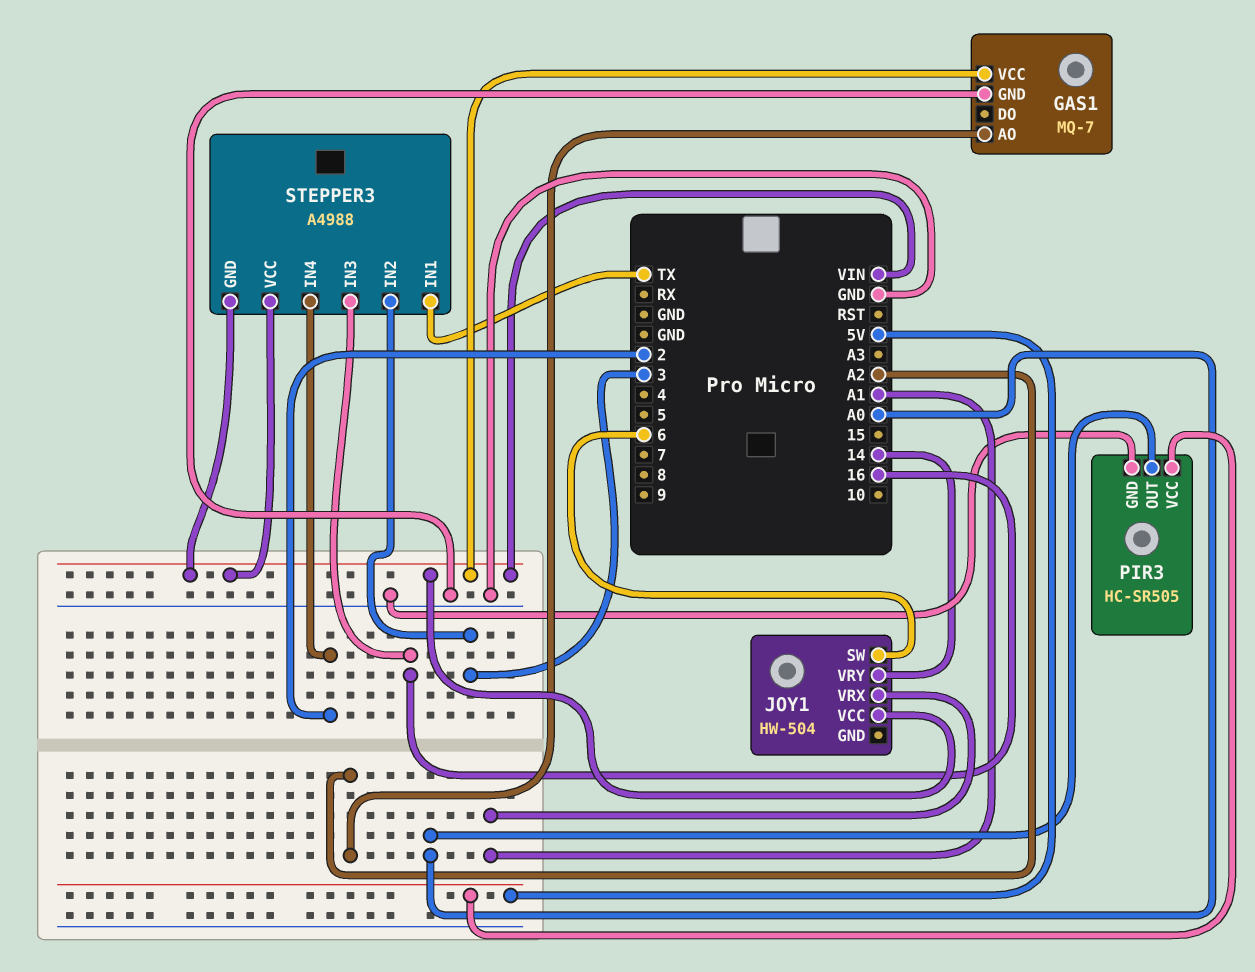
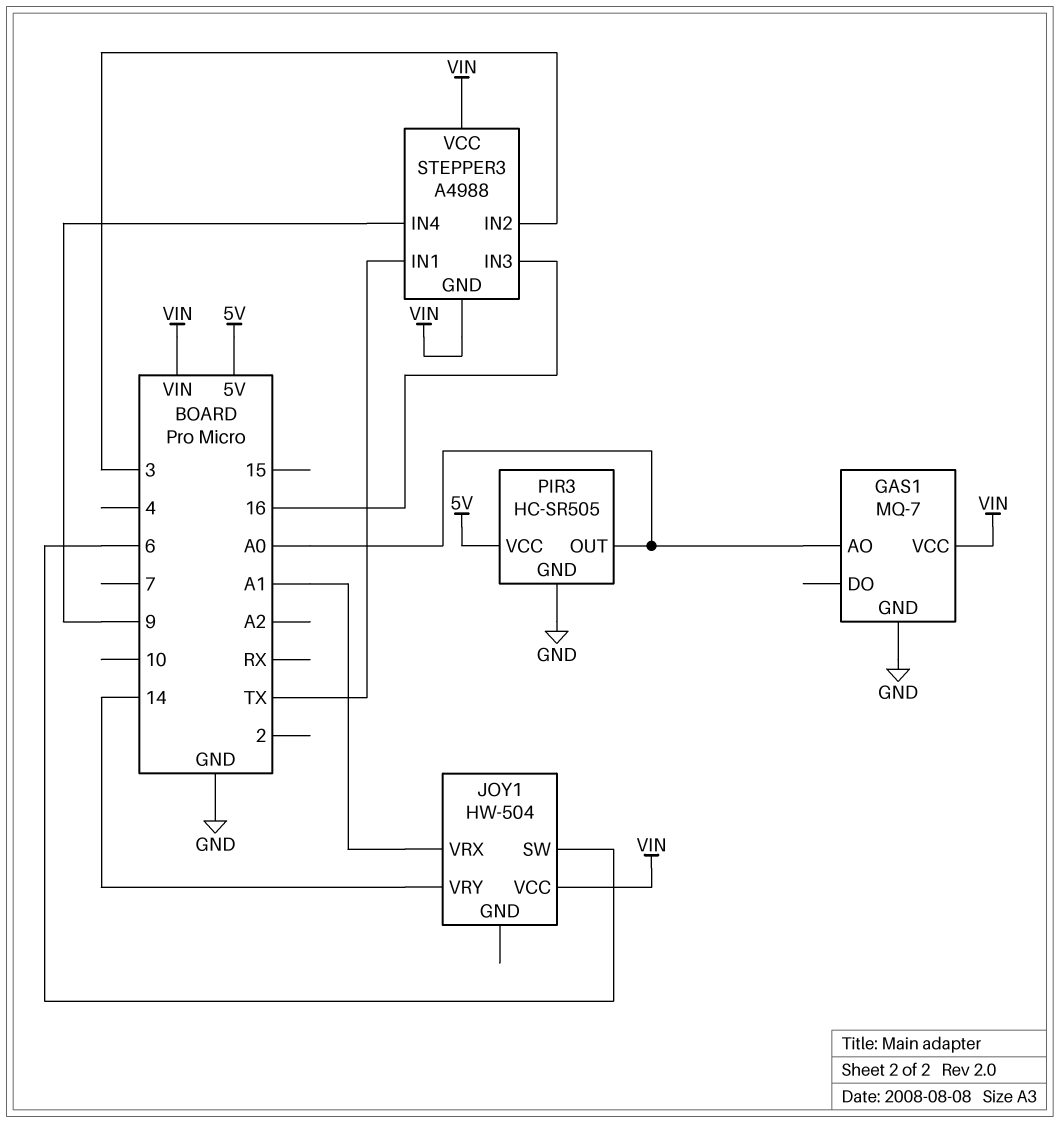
GAS1 pin AO: A2 -> A0
STEPPER3 pin IN4: 2 -> 9

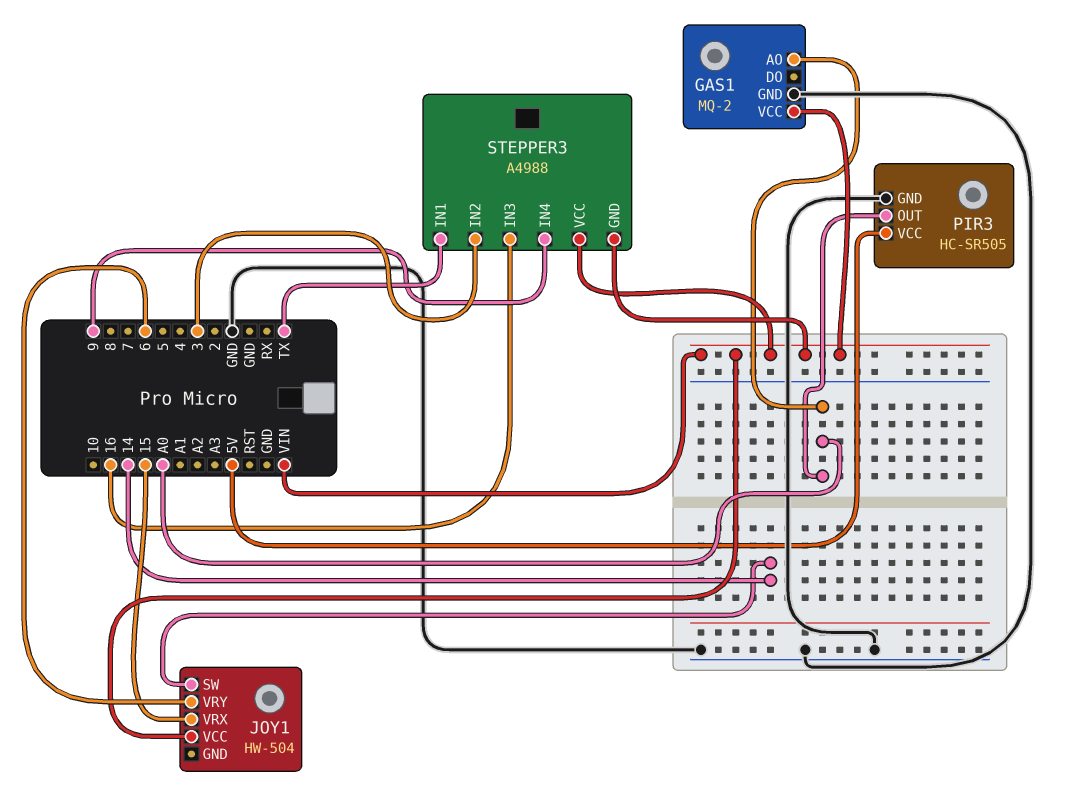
GAS1: MQ-7 -> MQ-2
JOY1 pin SW: 6 -> 14
JOY1 pin VRX: A1 -> 15
JOY1 pin VRY: 14 -> 6

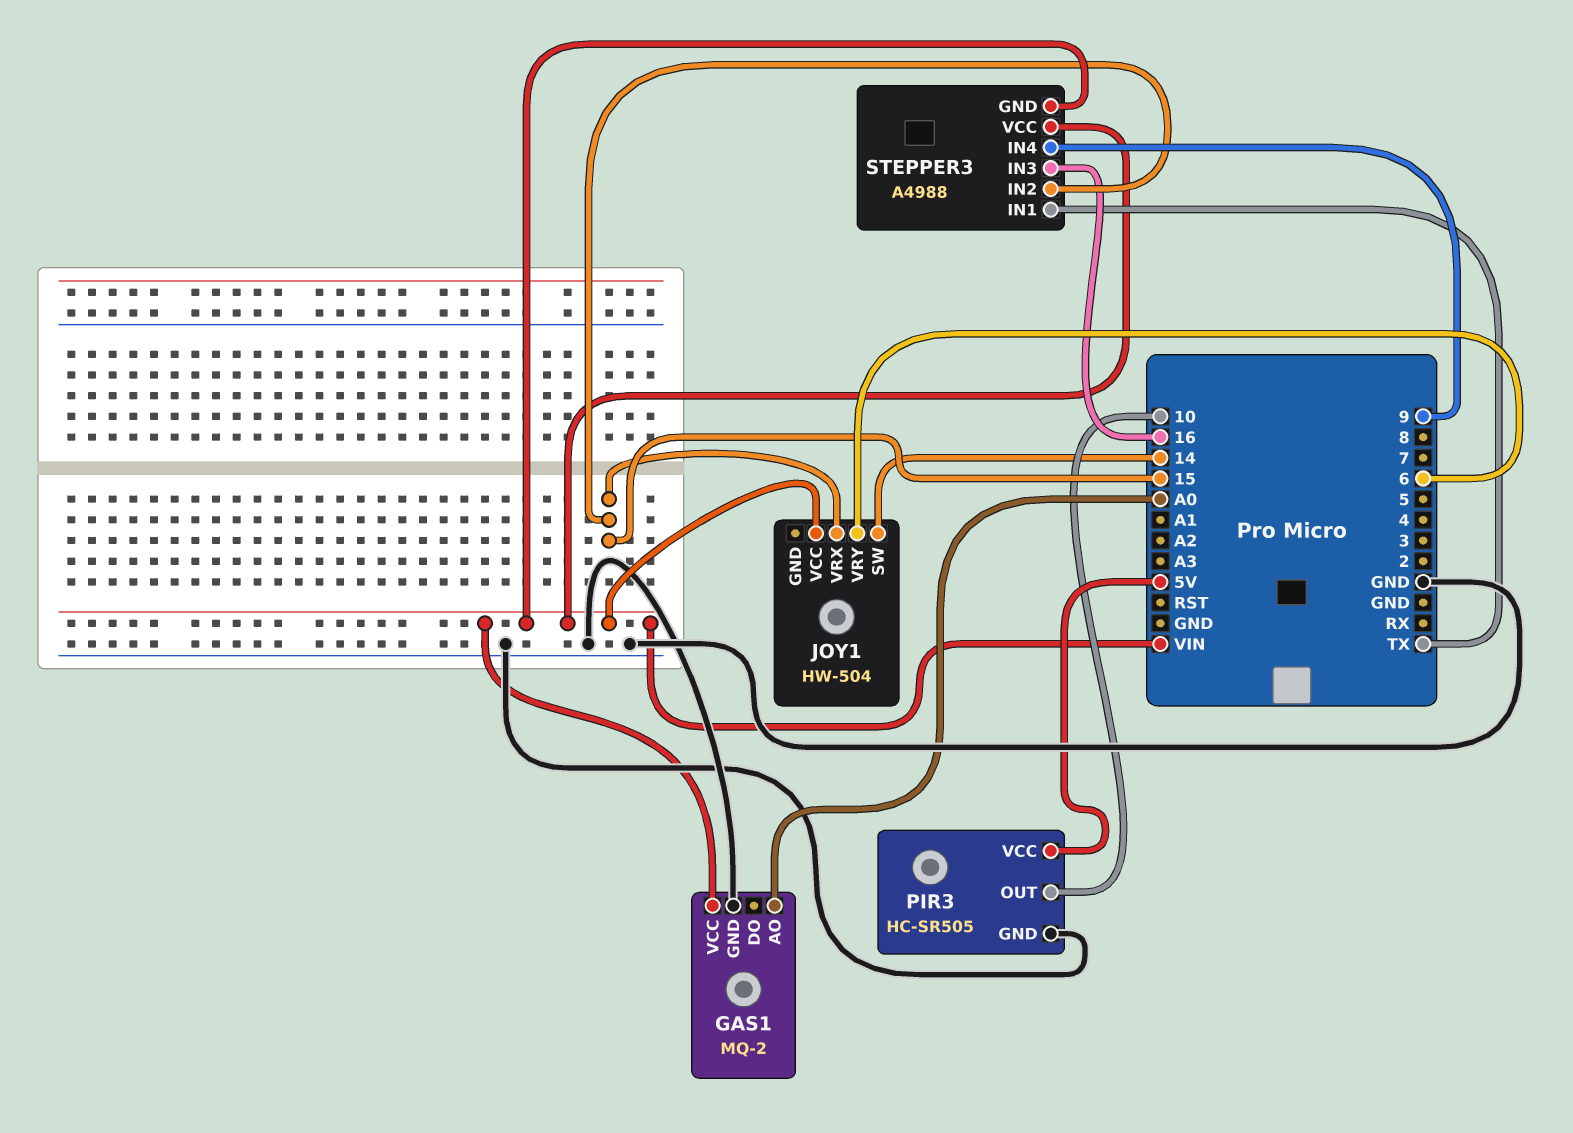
PIR3 pin OUT: A0 -> 10
STEPPER3 pin IN2: 3 -> 15

